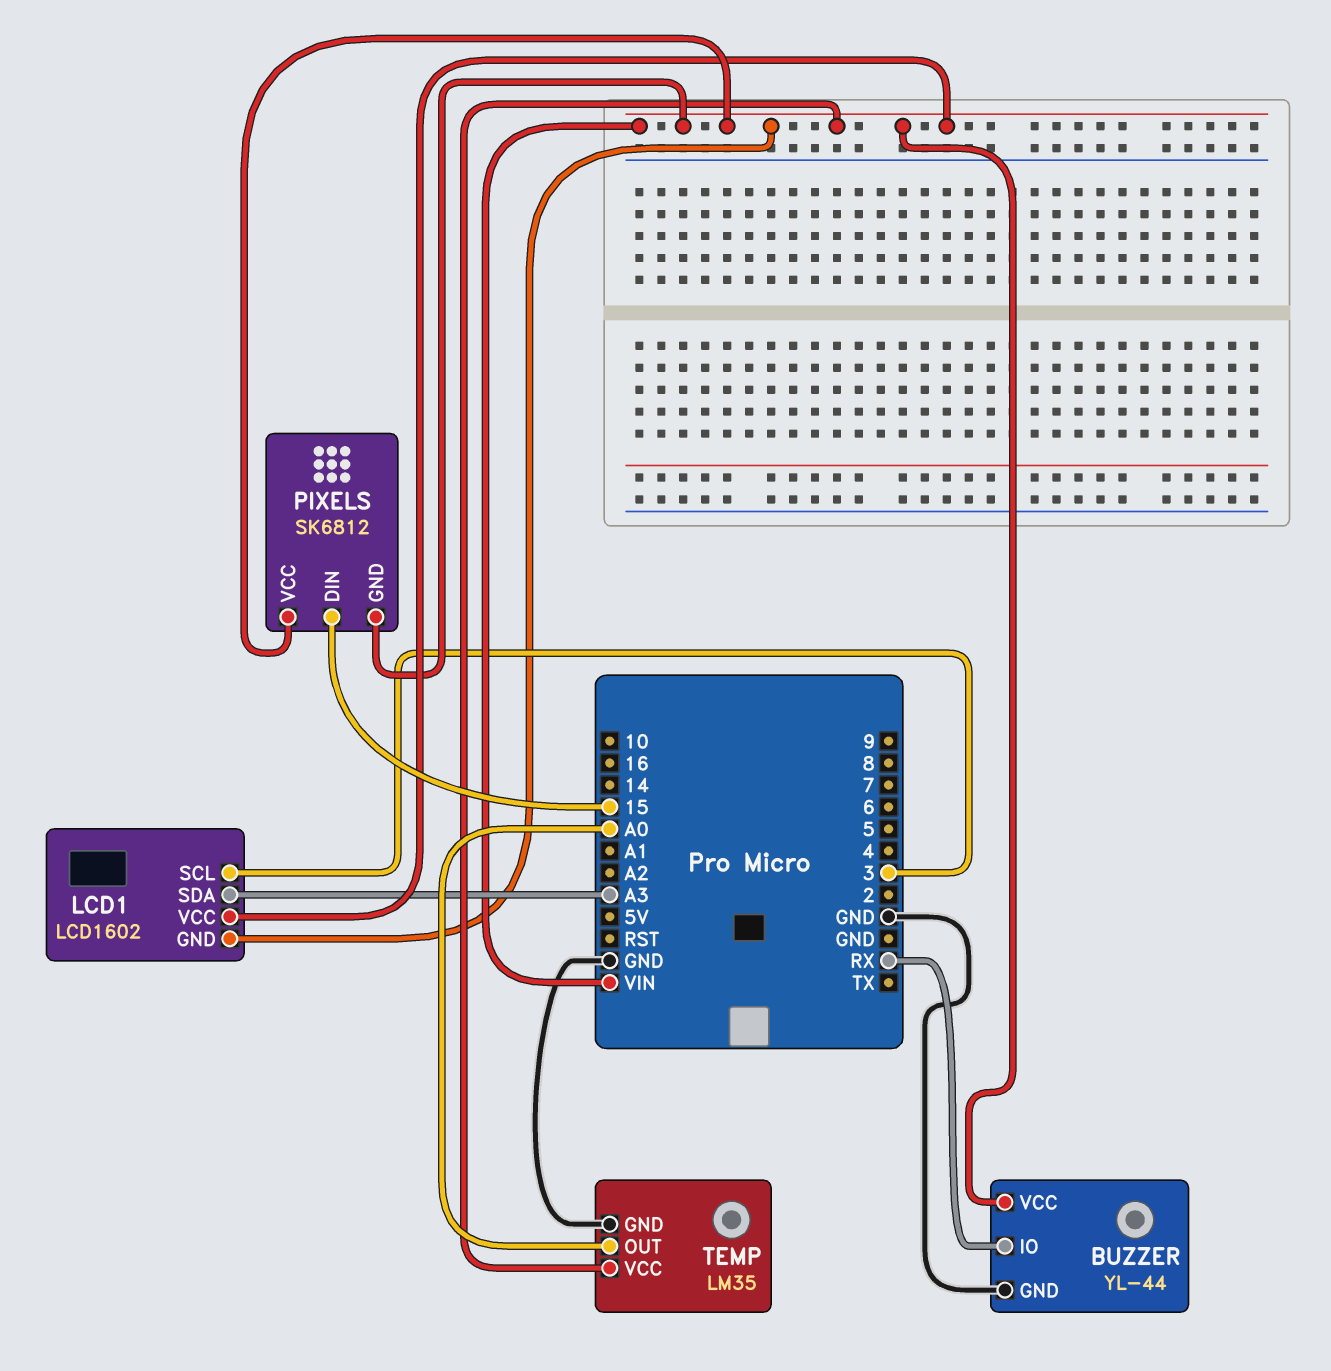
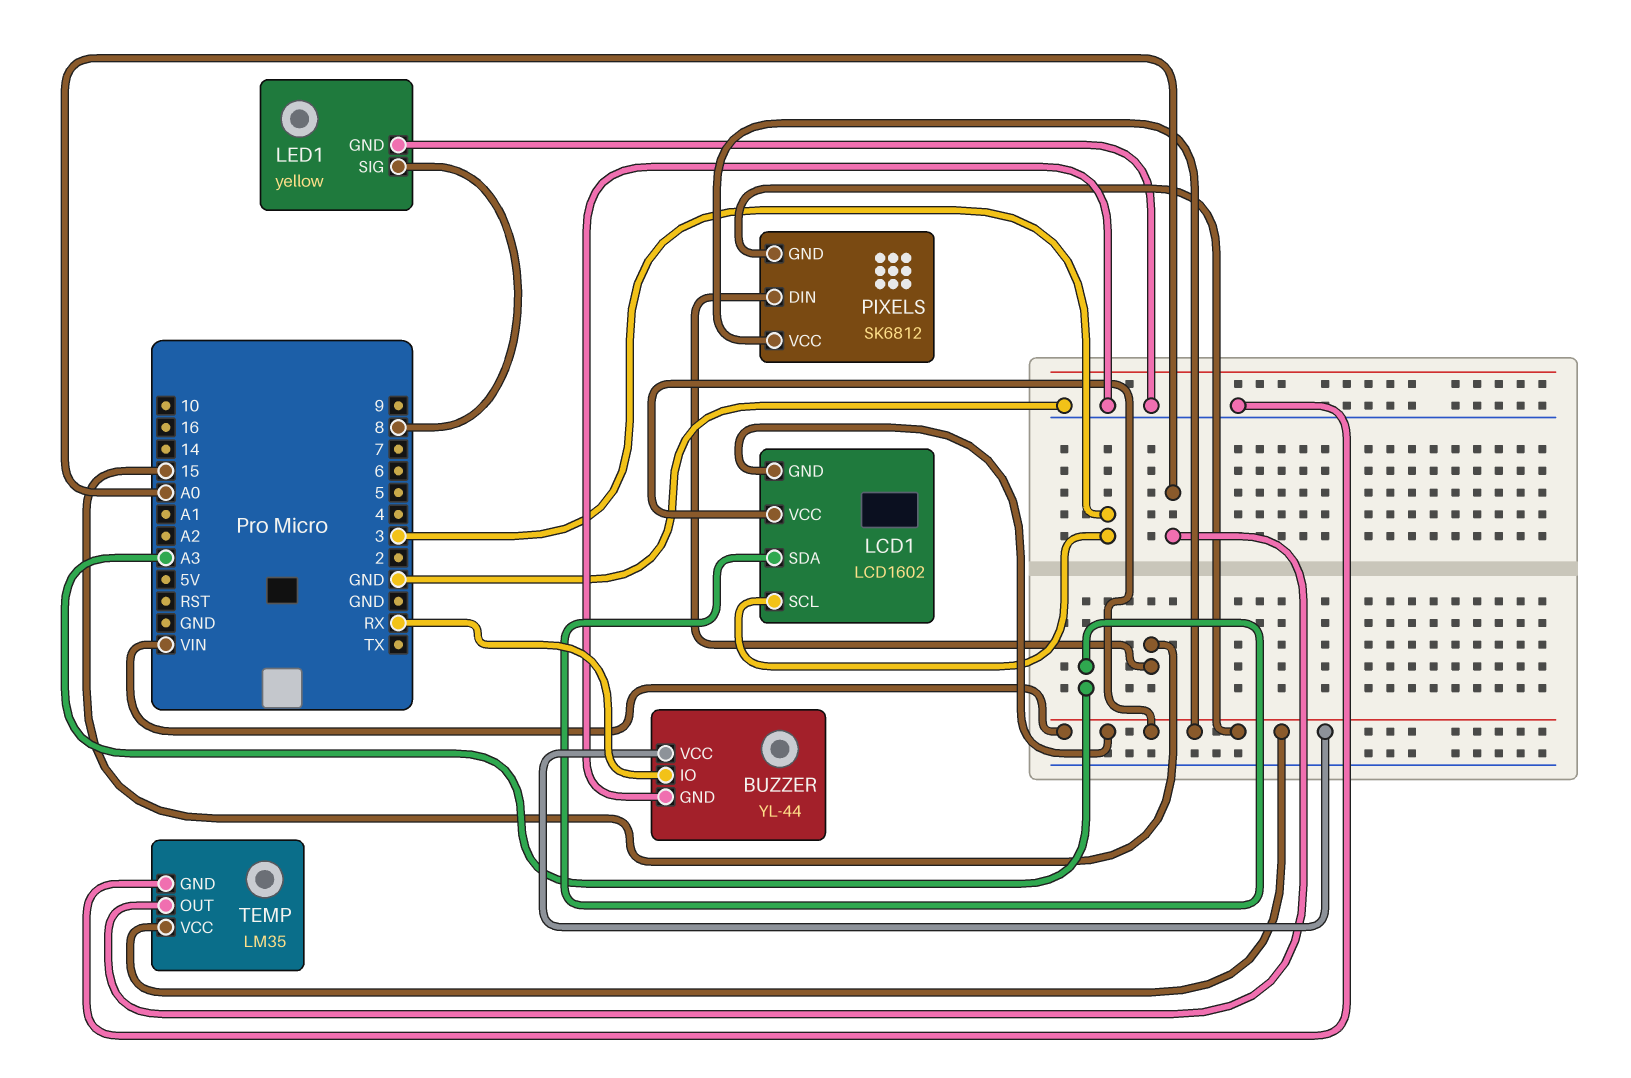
LED1: none -> yellow
LED1 pin GND: none -> GND
LED1 pin SIG: none -> 8

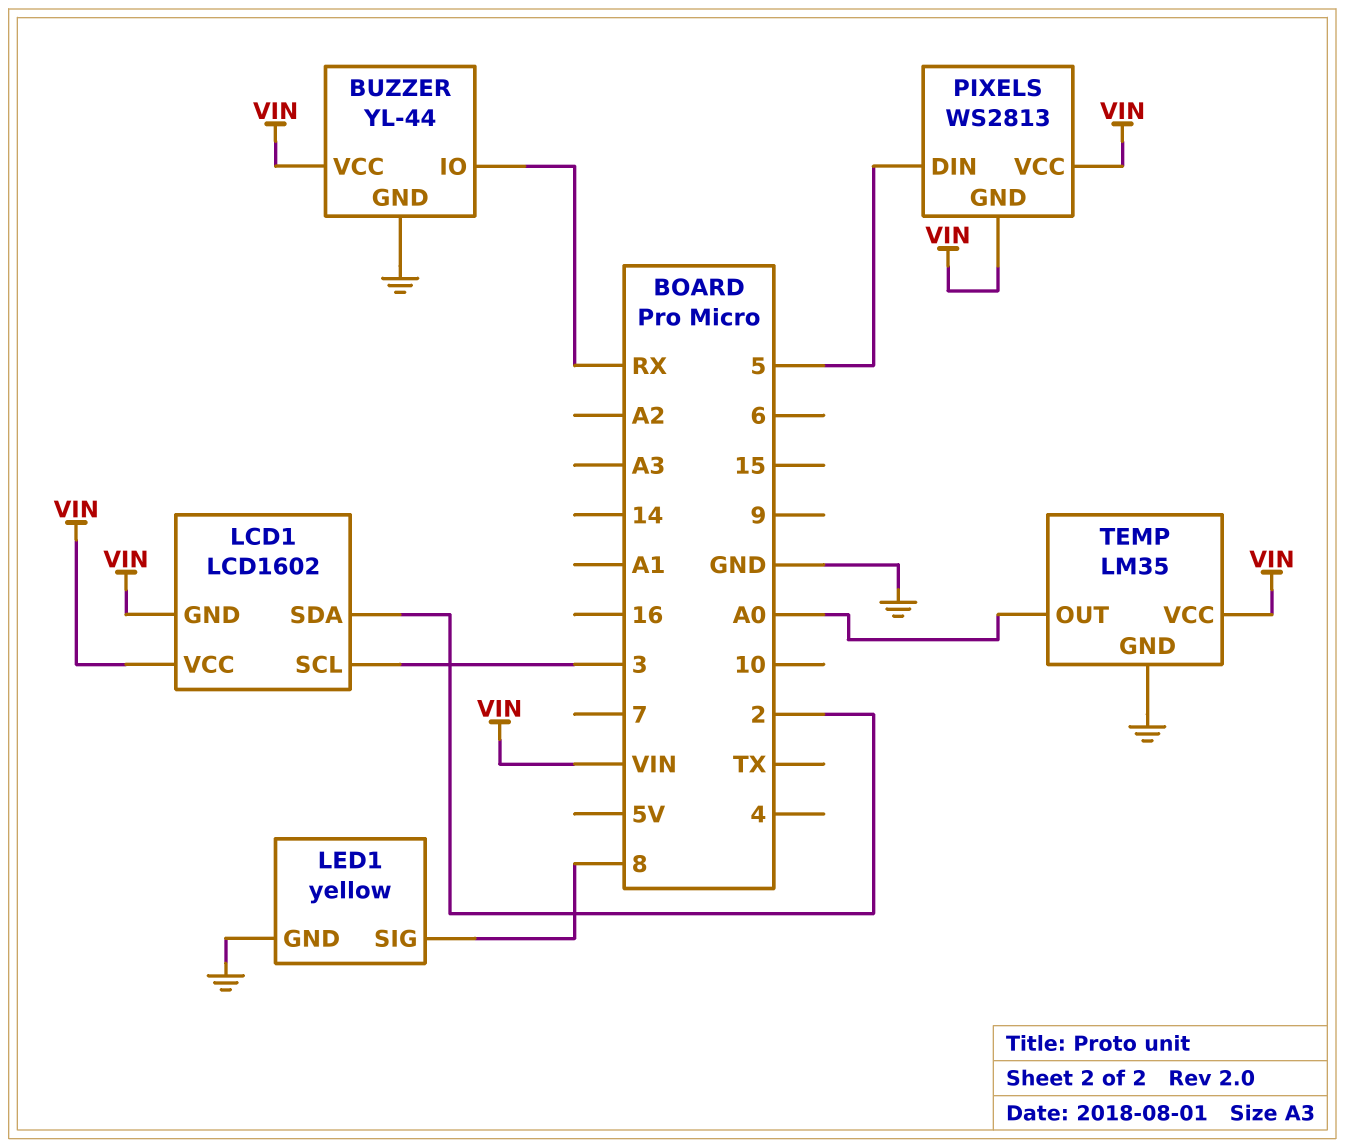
LCD1 pin SDA: A3 -> 2
PIXELS: SK6812 -> WS2813
PIXELS pin DIN: 15 -> 5

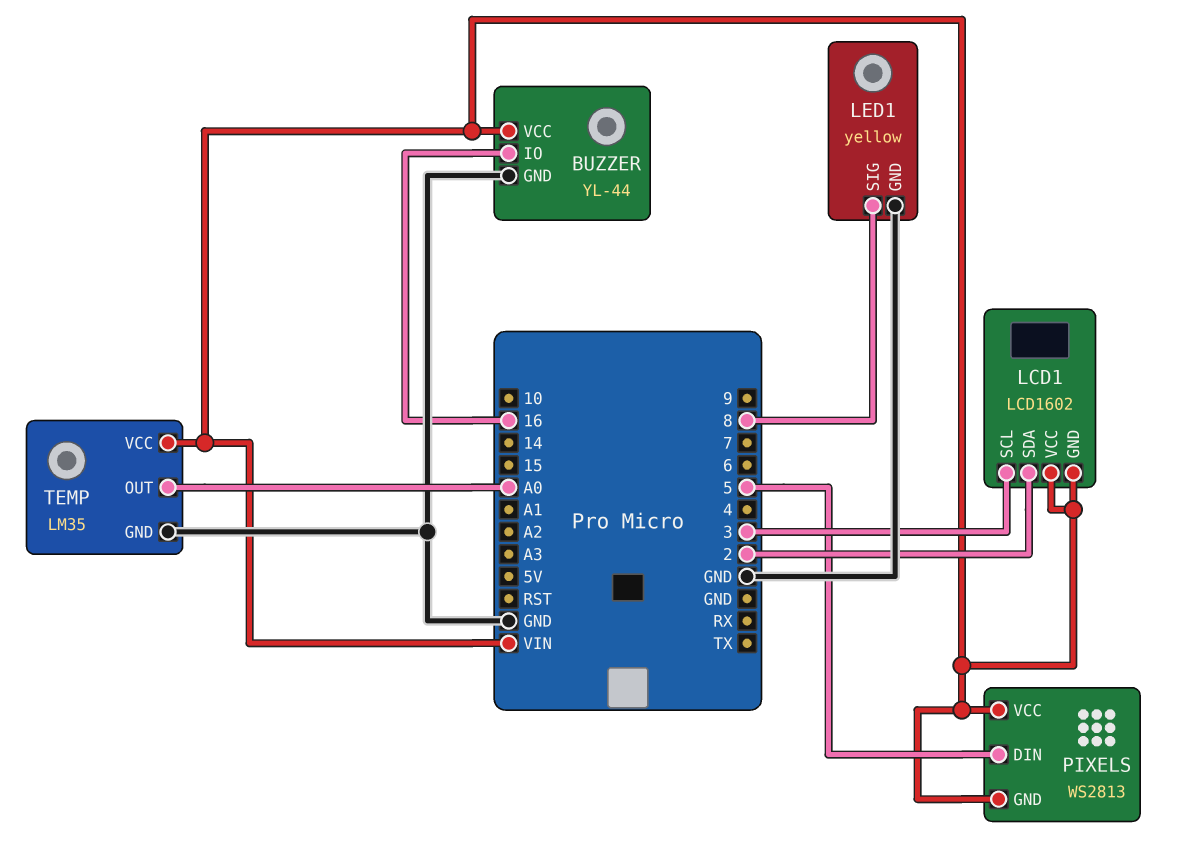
BUZZER pin IO: RX -> 16

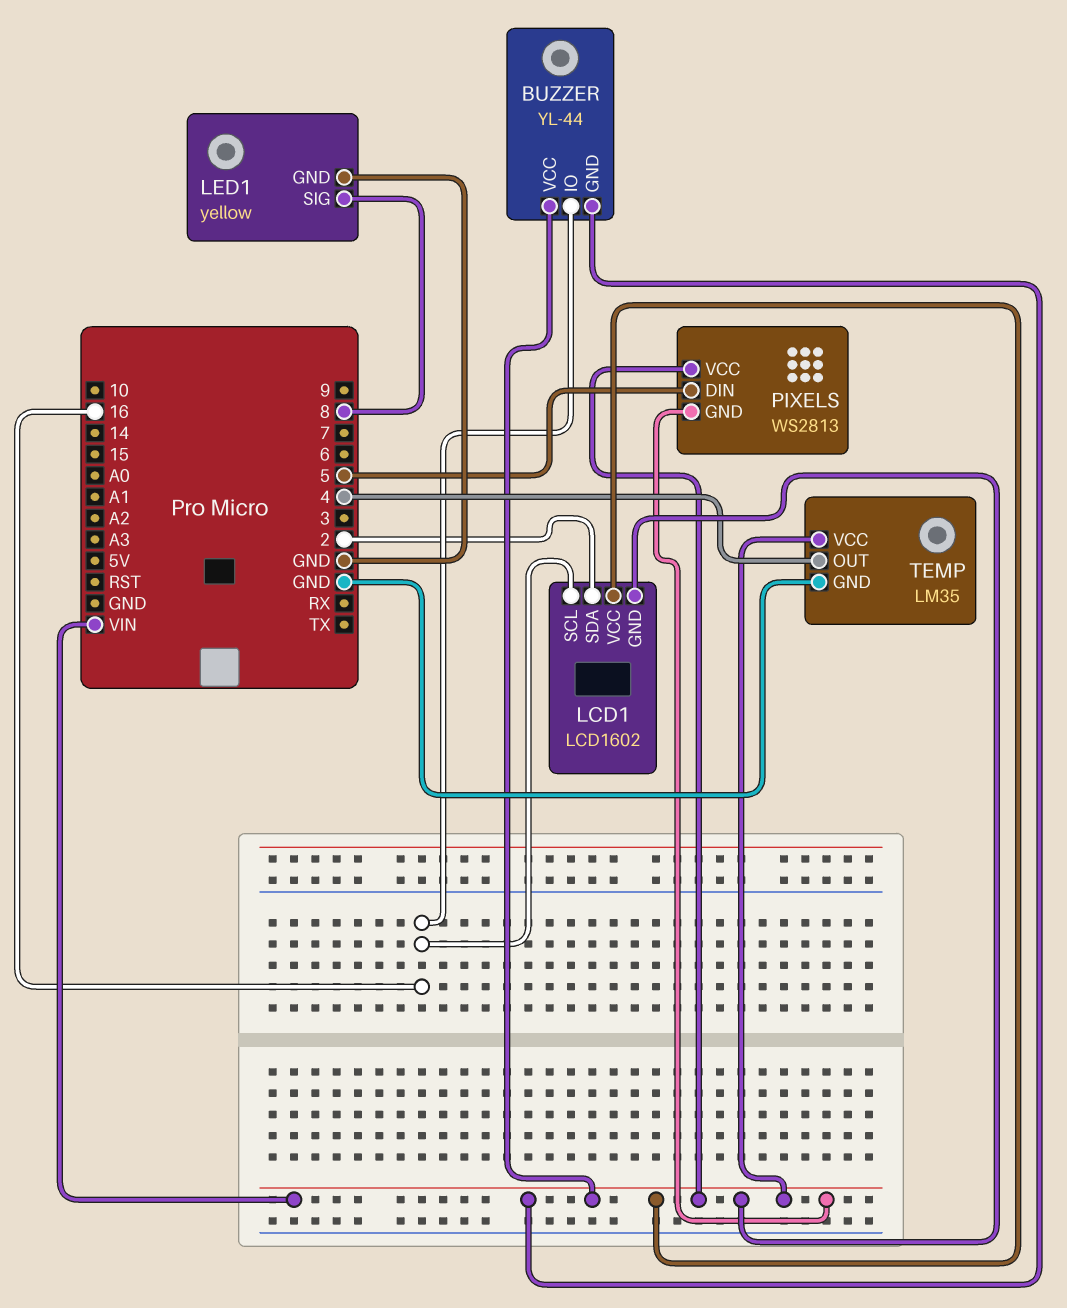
BUZZER pin GND: GND -> VIN
LCD1 pin SCL: 3 -> 16
TEMP pin OUT: A0 -> 4

